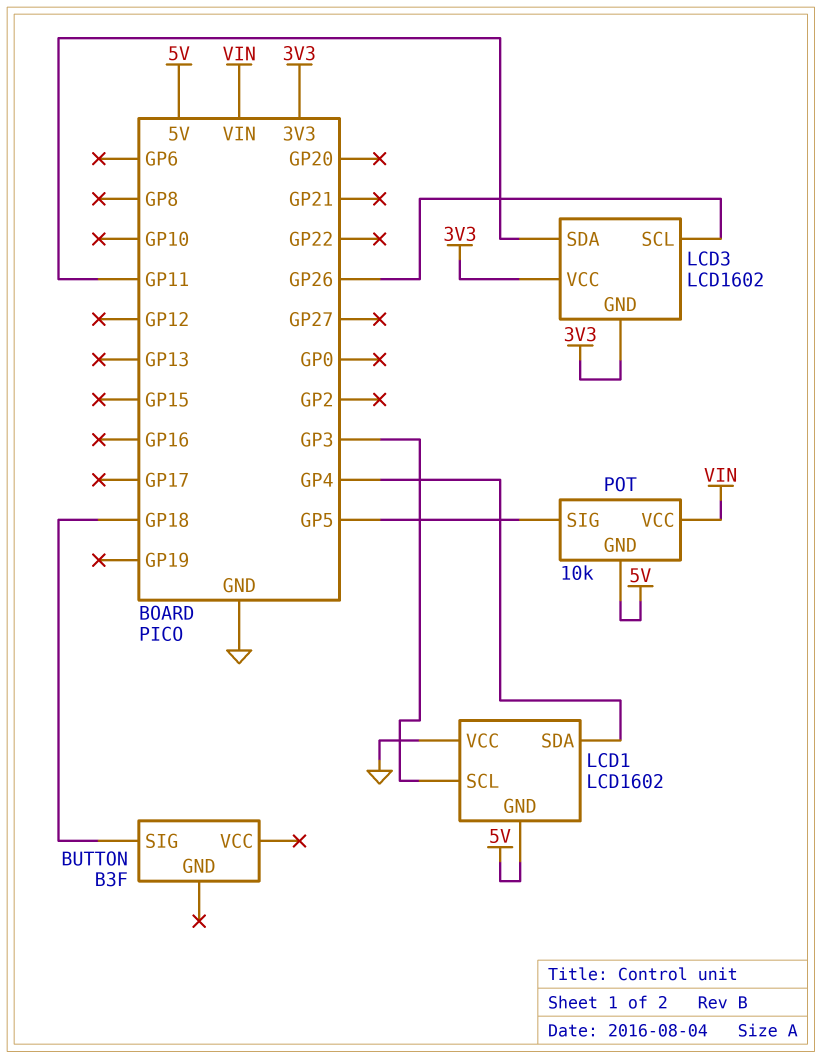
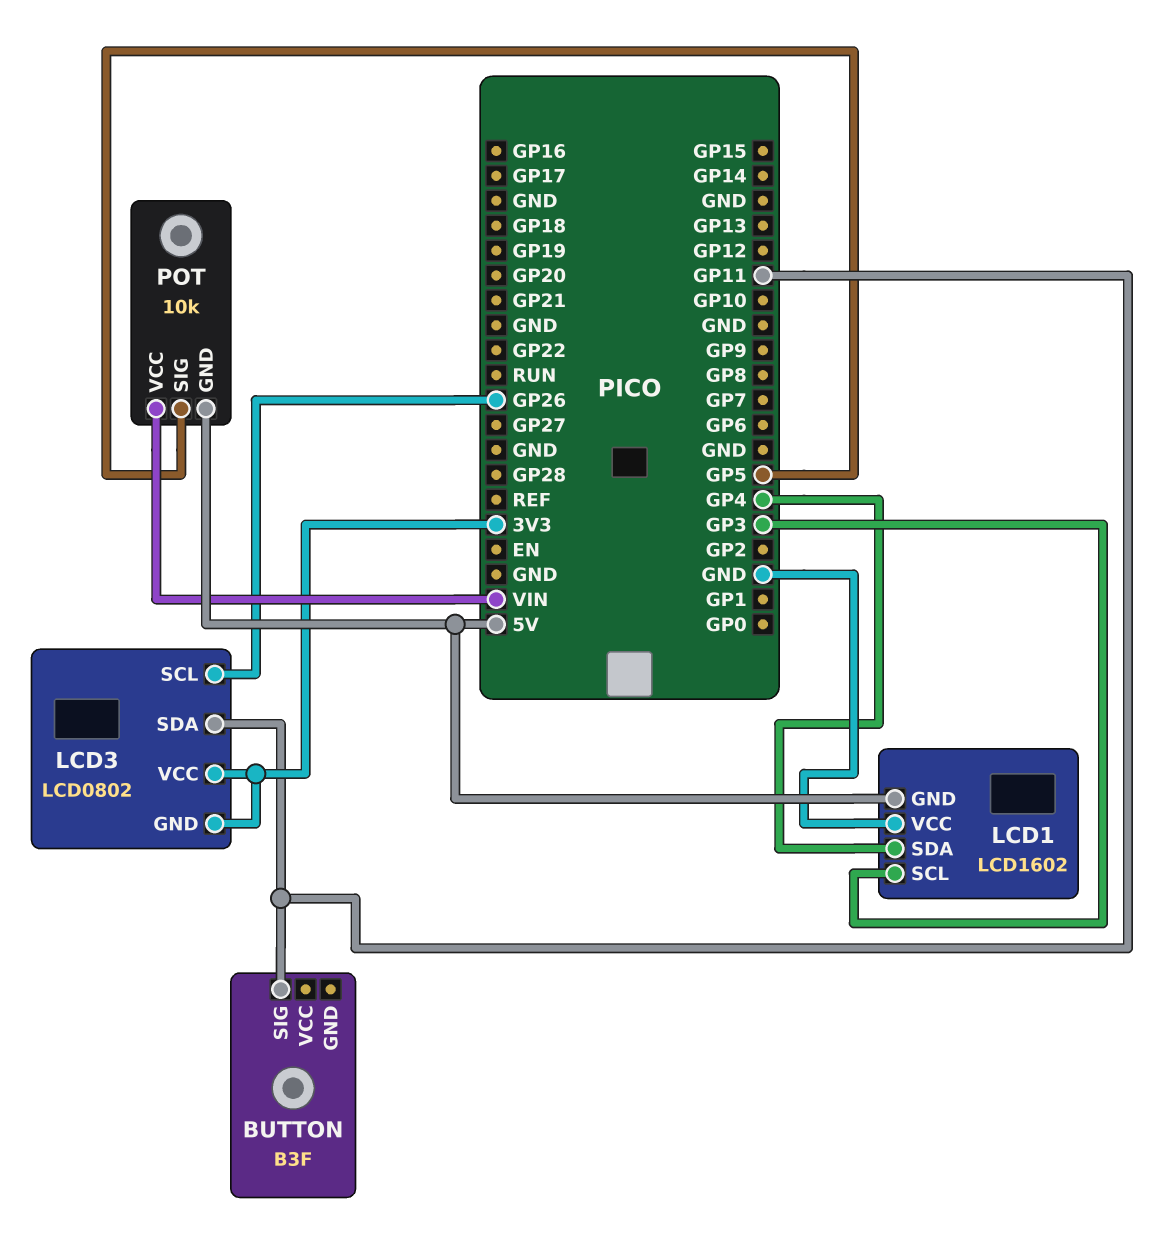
BUTTON pin SIG: GP18 -> GP11
LCD3: LCD1602 -> LCD0802

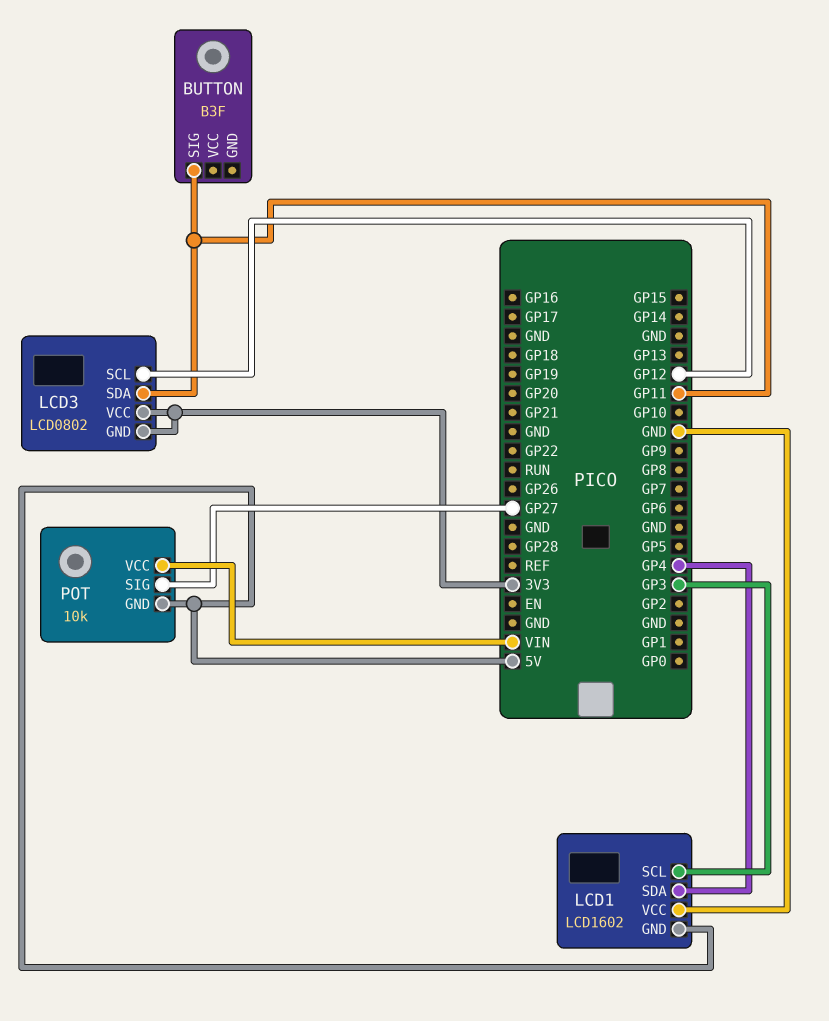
LCD3 pin SCL: GP26 -> GP12
POT pin SIG: GP5 -> GP27

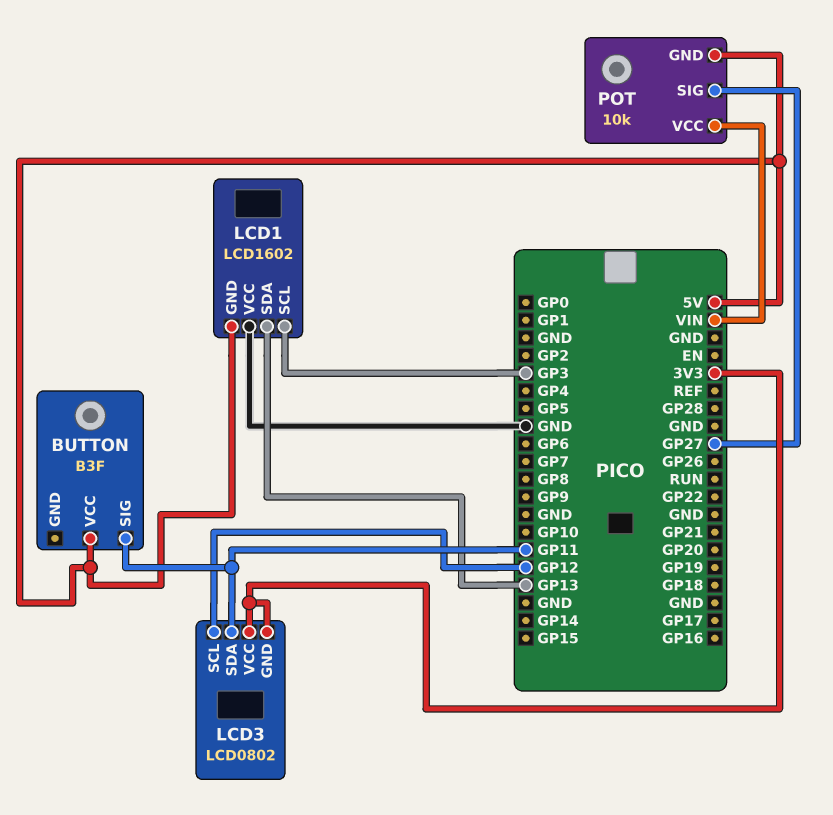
BUTTON pin VCC: none -> 5V
LCD1 pin SDA: GP4 -> GP13

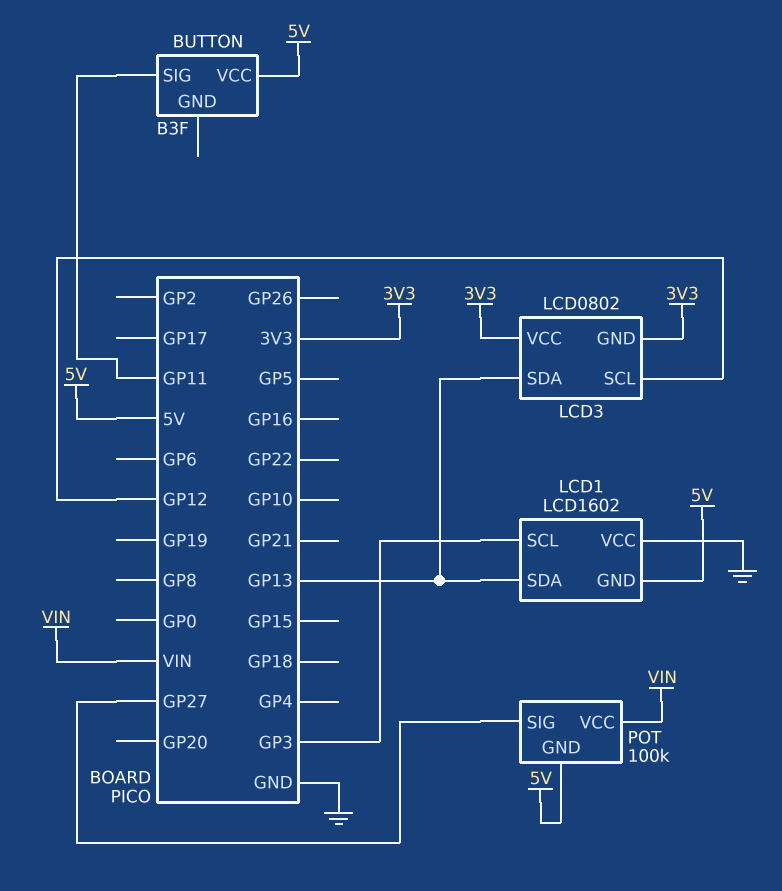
LCD3 pin SDA: GP11 -> GP13
POT: 10k -> 100k

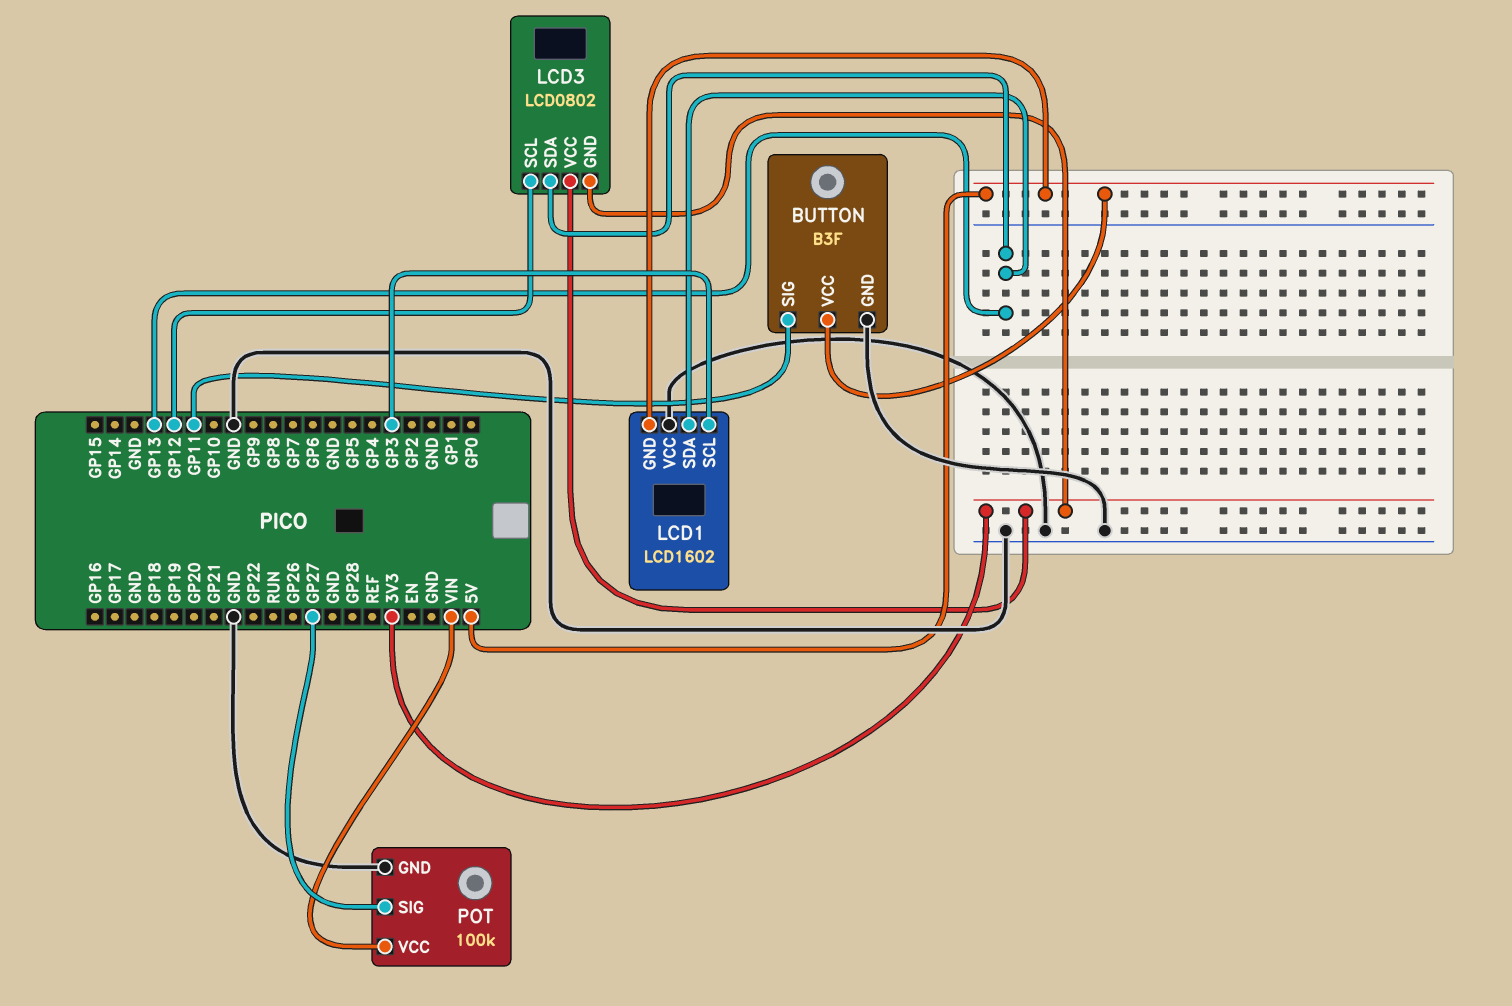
BUTTON pin GND: none -> GND
POT pin GND: 5V -> GND

